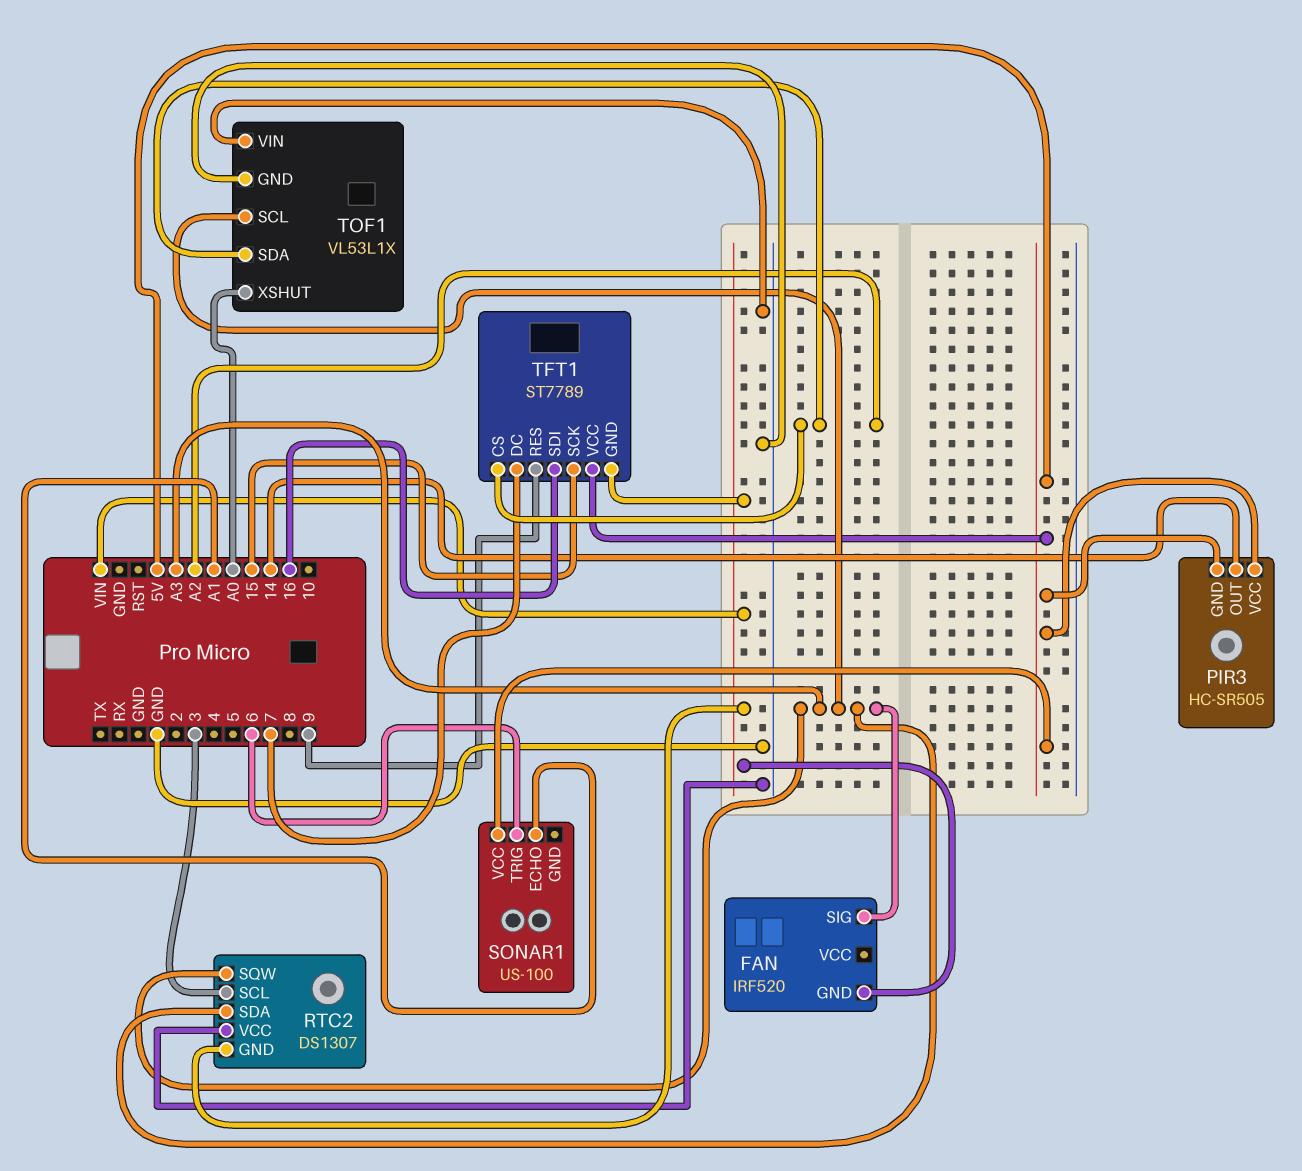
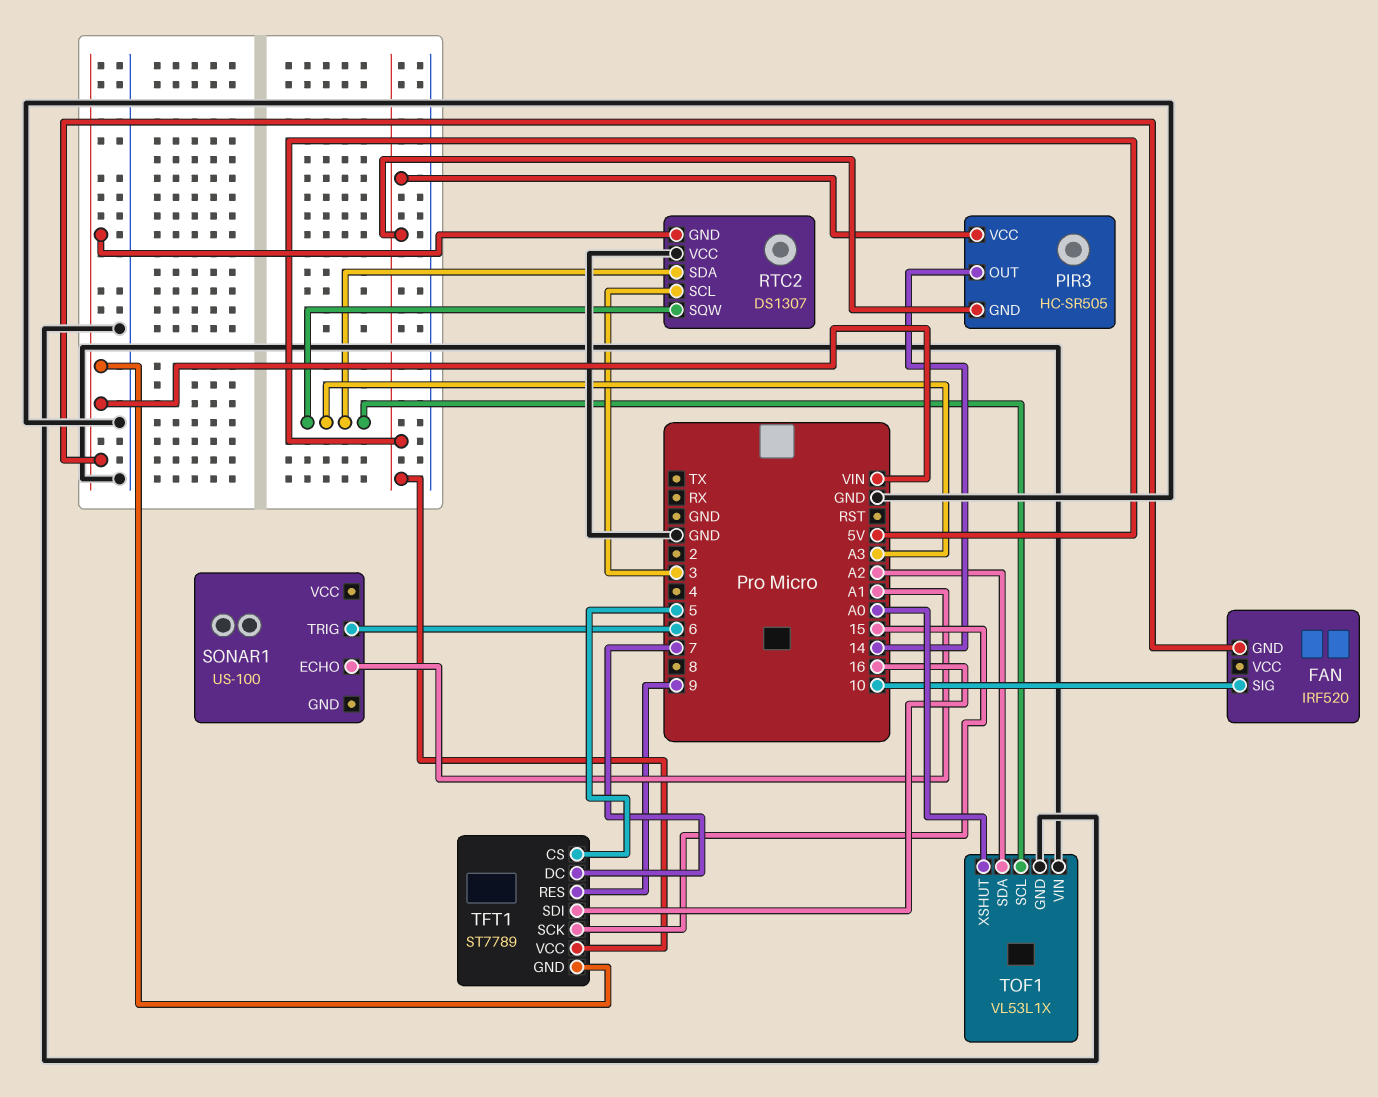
FAN pin SIG: A3 -> 10
SONAR1 pin VCC: 5V -> none
TFT1 pin CS: A2 -> 5

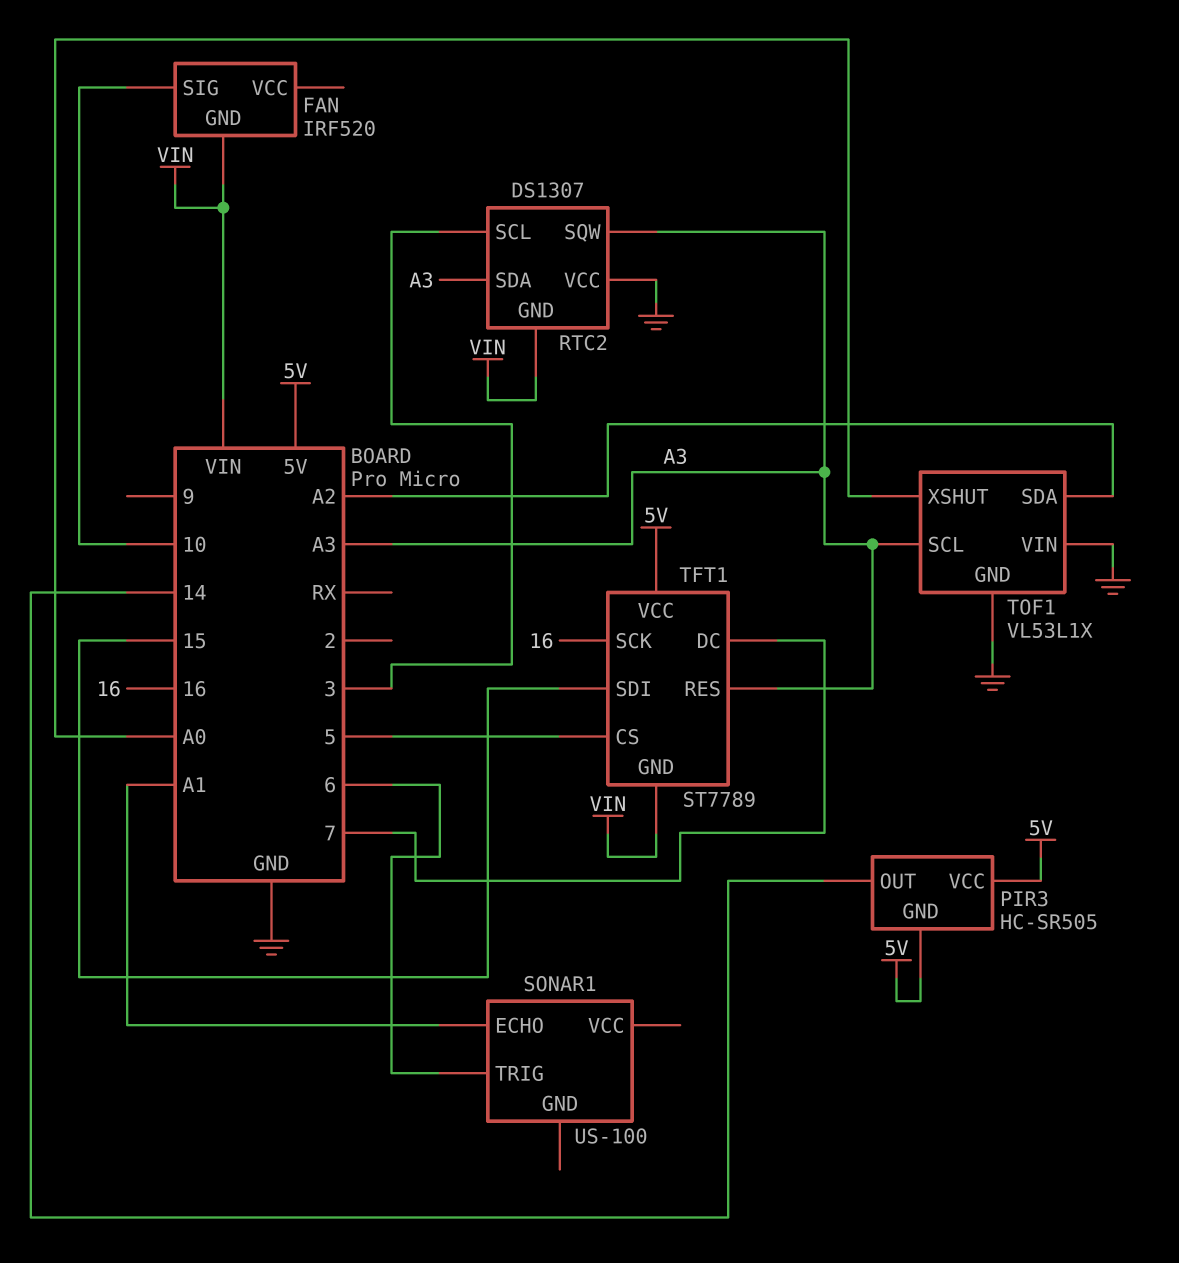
TFT1 pin RES: 9 -> A3
TFT1 pin SCK: 15 -> 16
TFT1 pin SDI: 16 -> 15

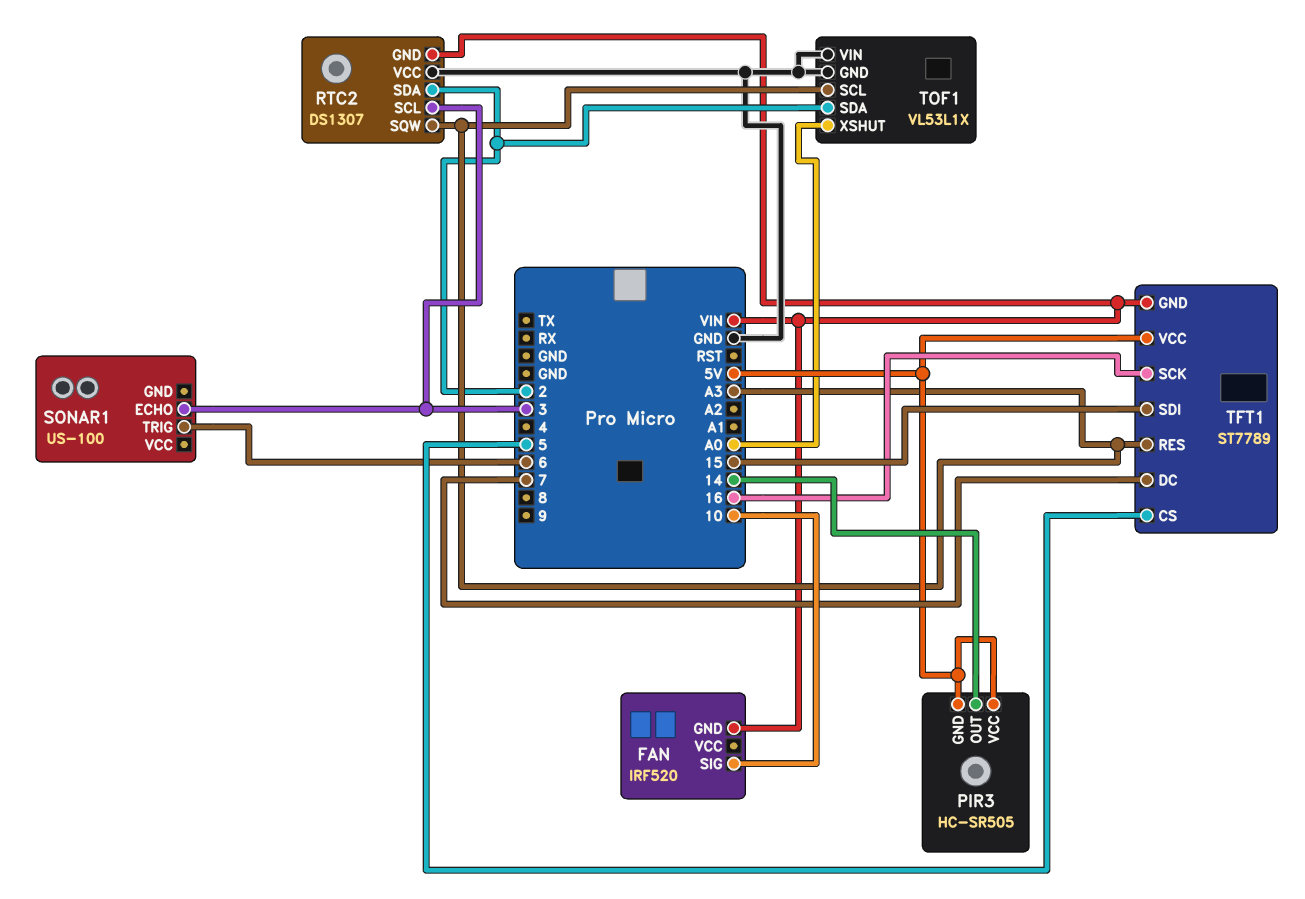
RTC2 pin SDA: A3 -> 2
SONAR1 pin ECHO: A1 -> 3
TOF1 pin SDA: A2 -> 2

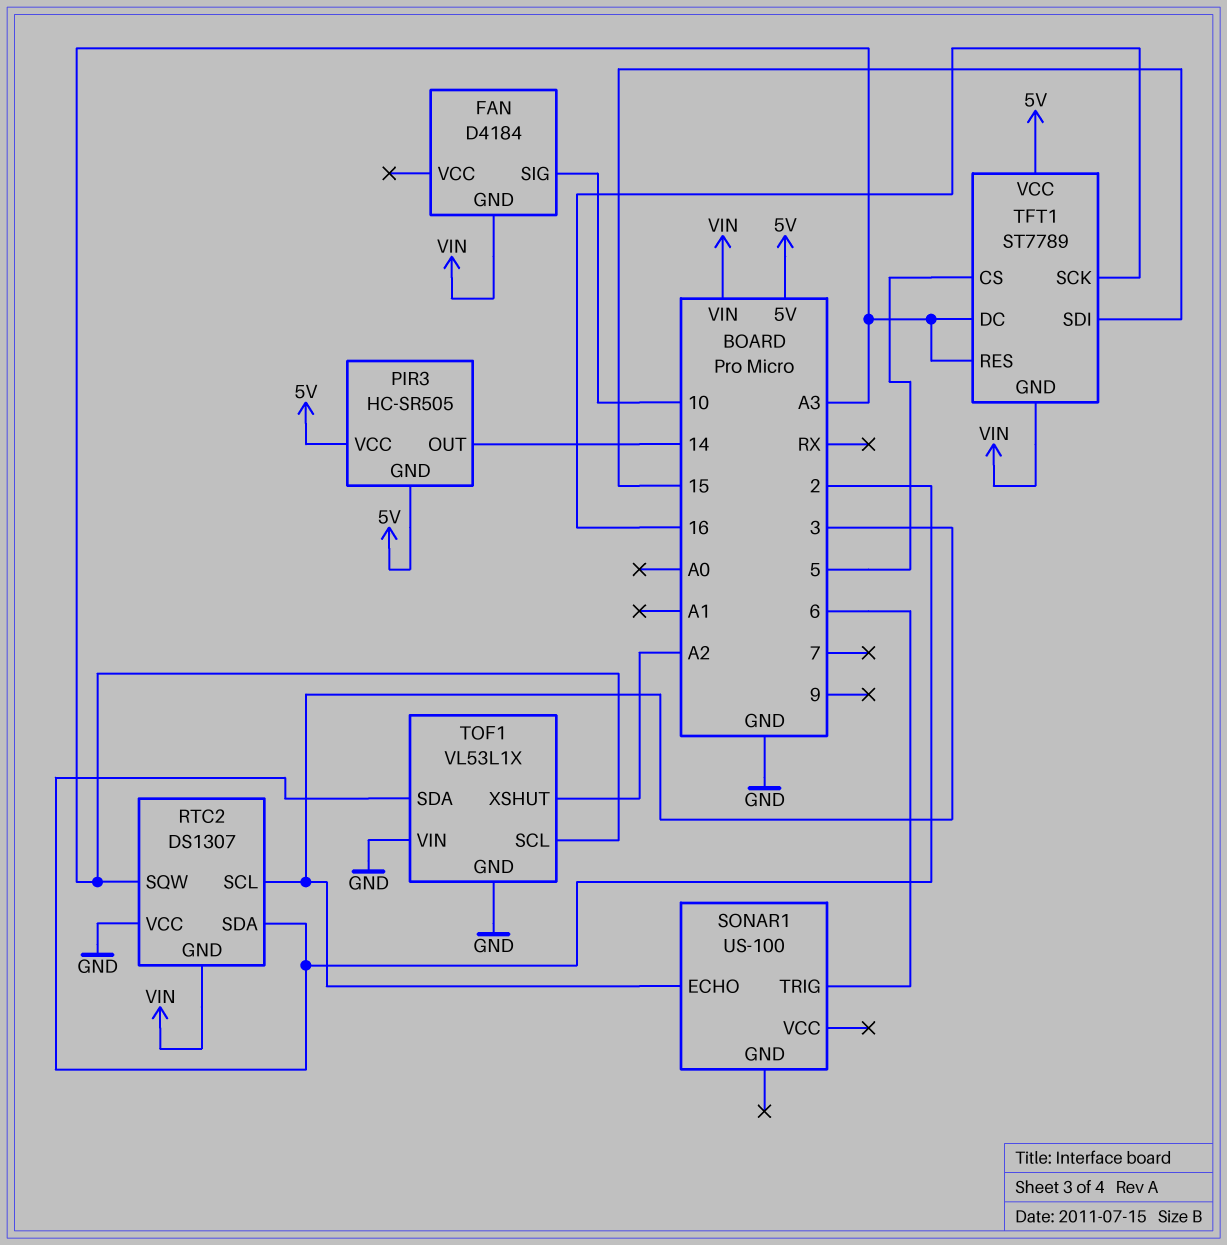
FAN: IRF520 -> D4184
TFT1 pin DC: 7 -> A3
TOF1 pin XSHUT: A0 -> A2

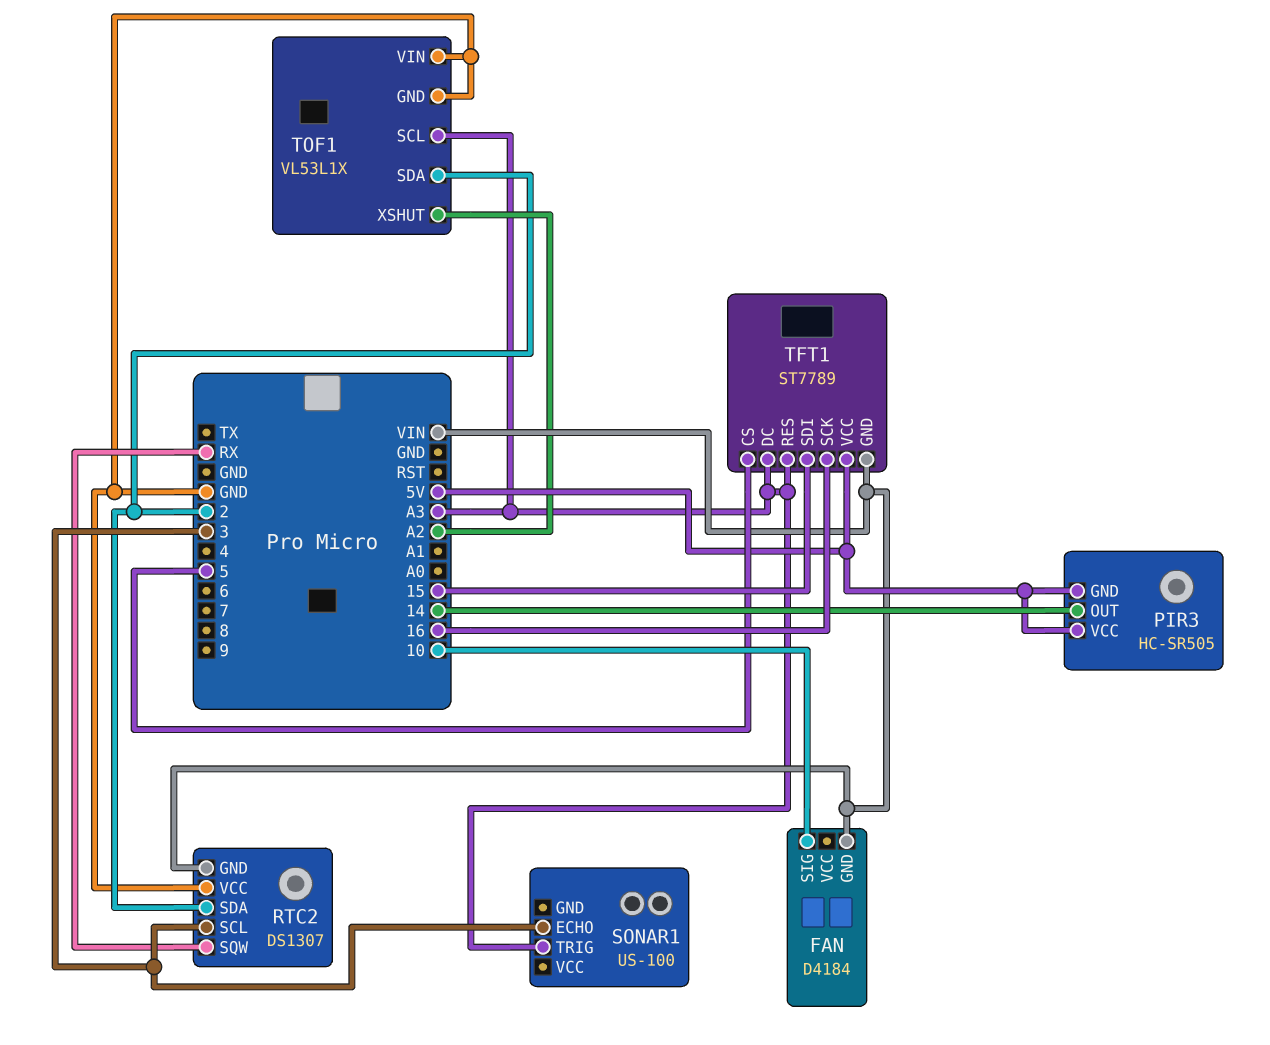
RTC2 pin SQW: A3 -> RX
SONAR1 pin TRIG: 6 -> A3

